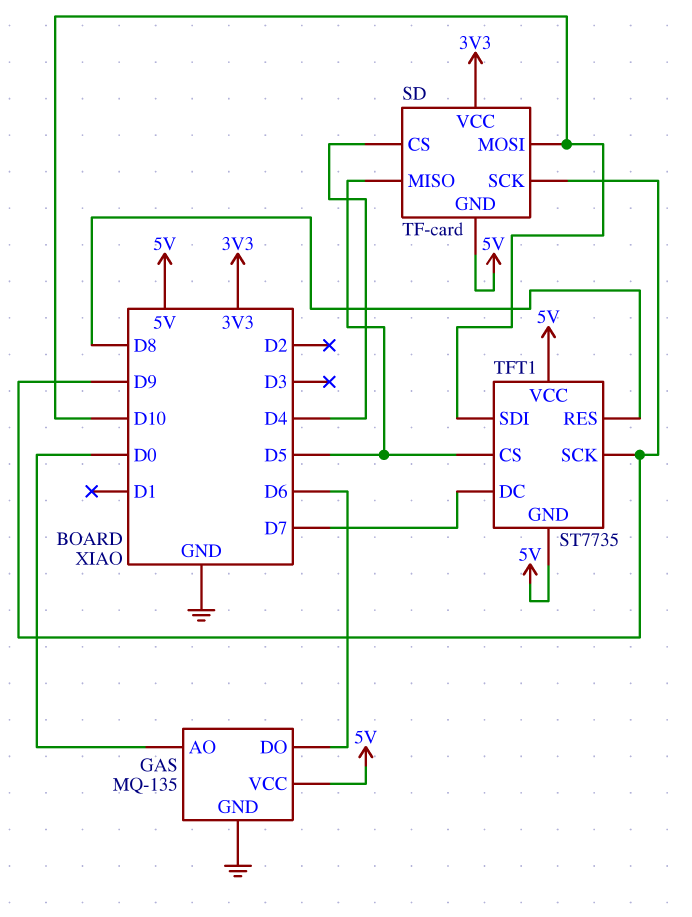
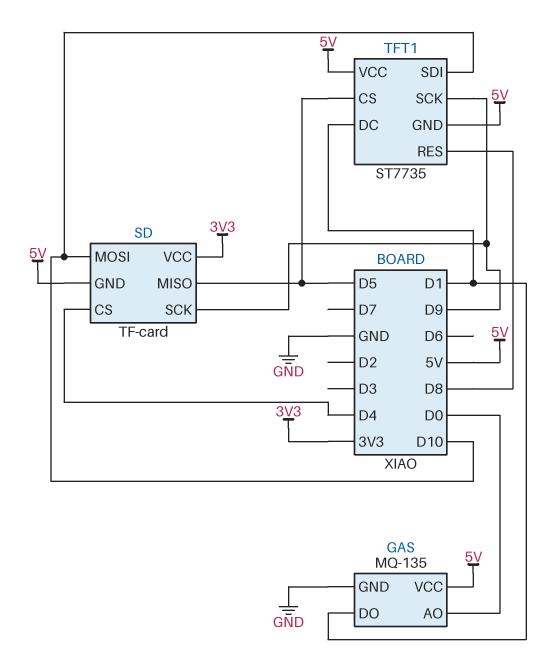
GAS pin DO: D6 -> D1
TFT1 pin DC: D7 -> D1

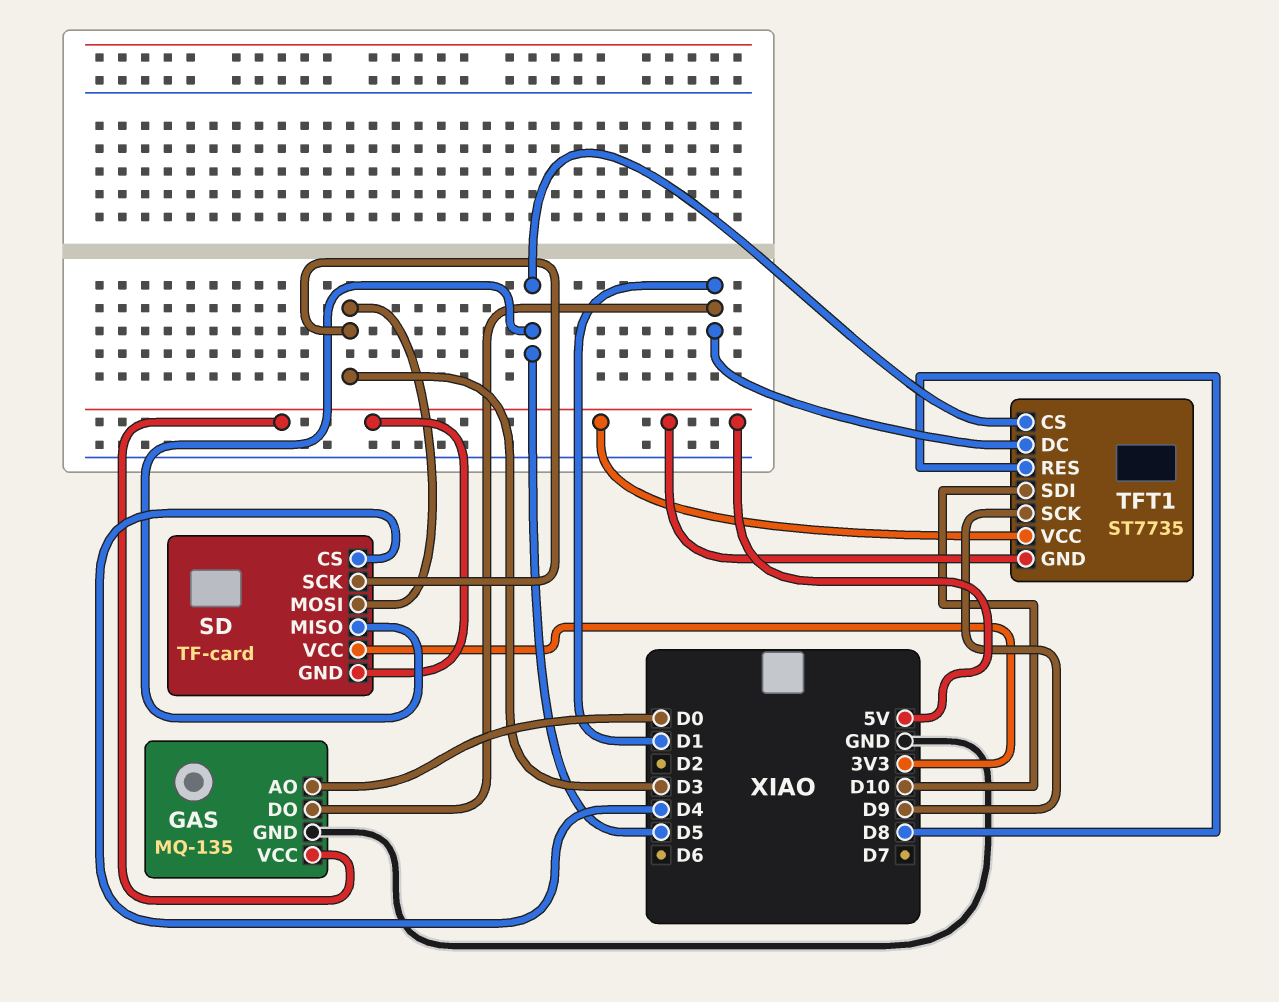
SD pin MOSI: D10 -> D3
SD pin SCK: D9 -> D3

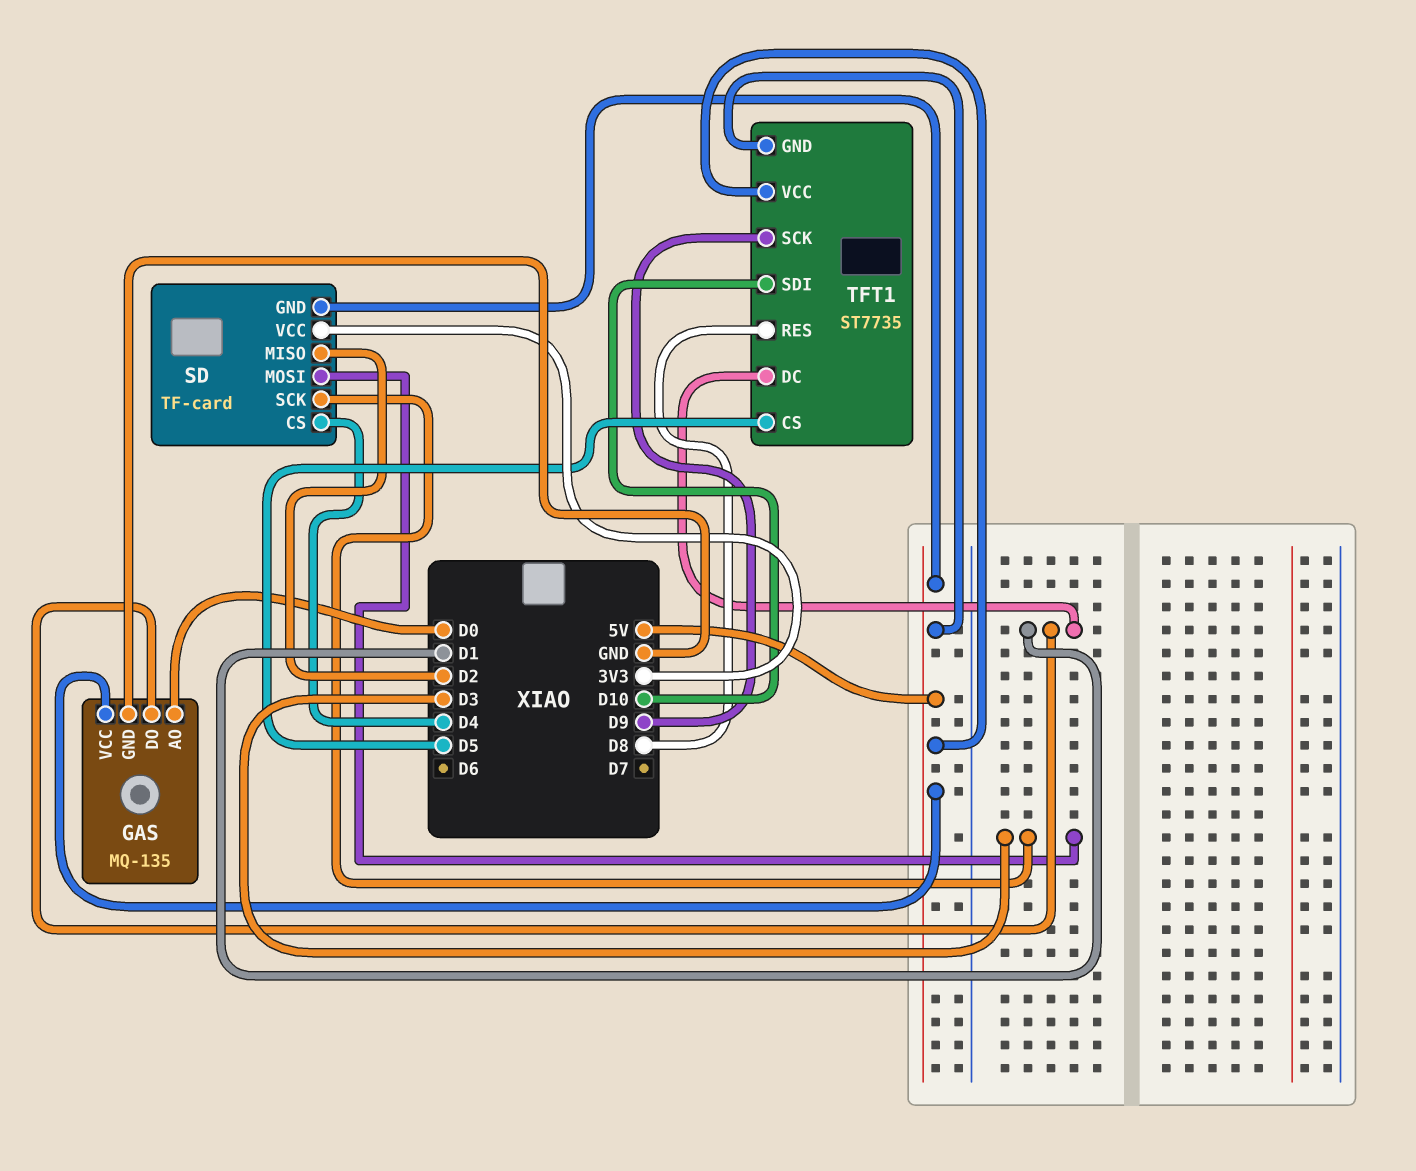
SD pin MISO: D5 -> D2

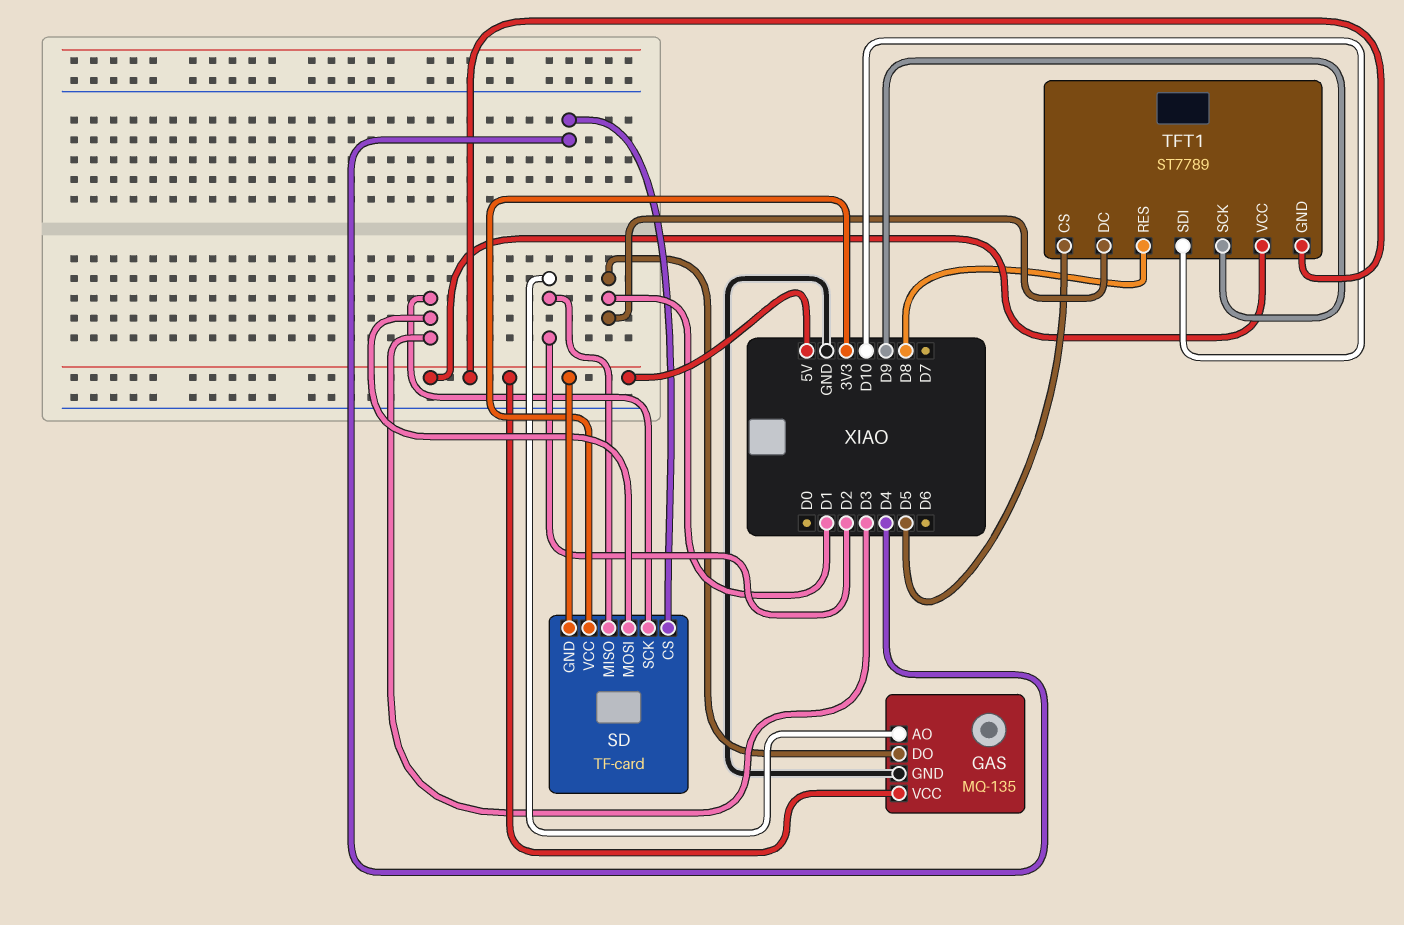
GAS pin AO: D0 -> D2
TFT1: ST7735 -> ST7789

